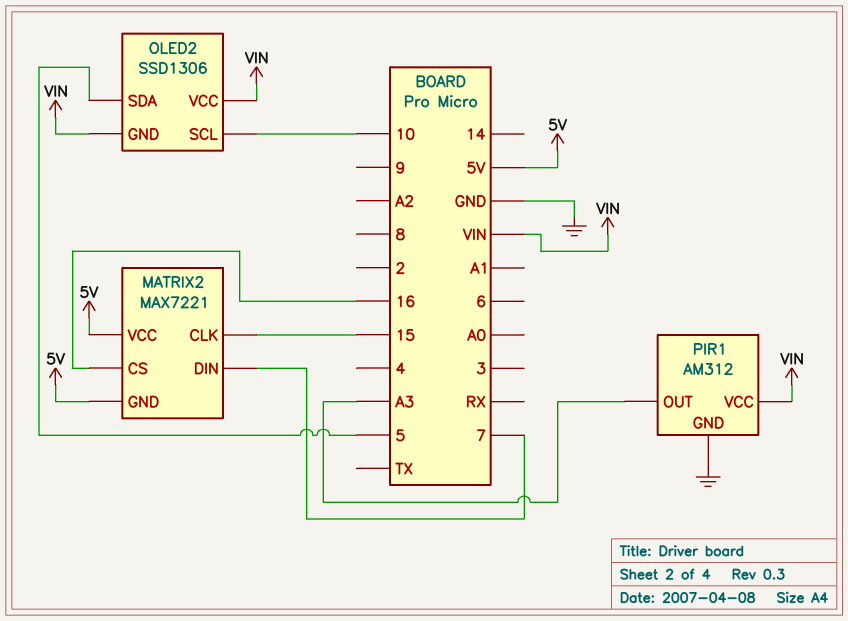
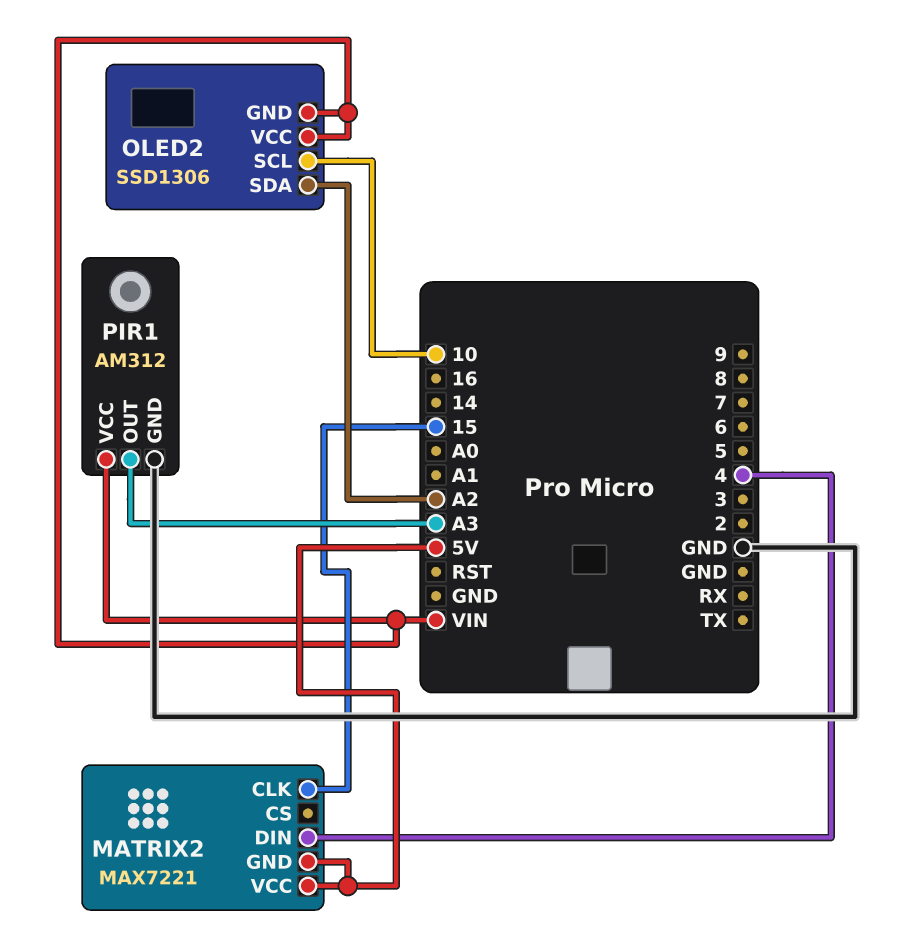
MATRIX2 pin CS: 16 -> none
MATRIX2 pin DIN: 7 -> 4
OLED2 pin SDA: 5 -> A2

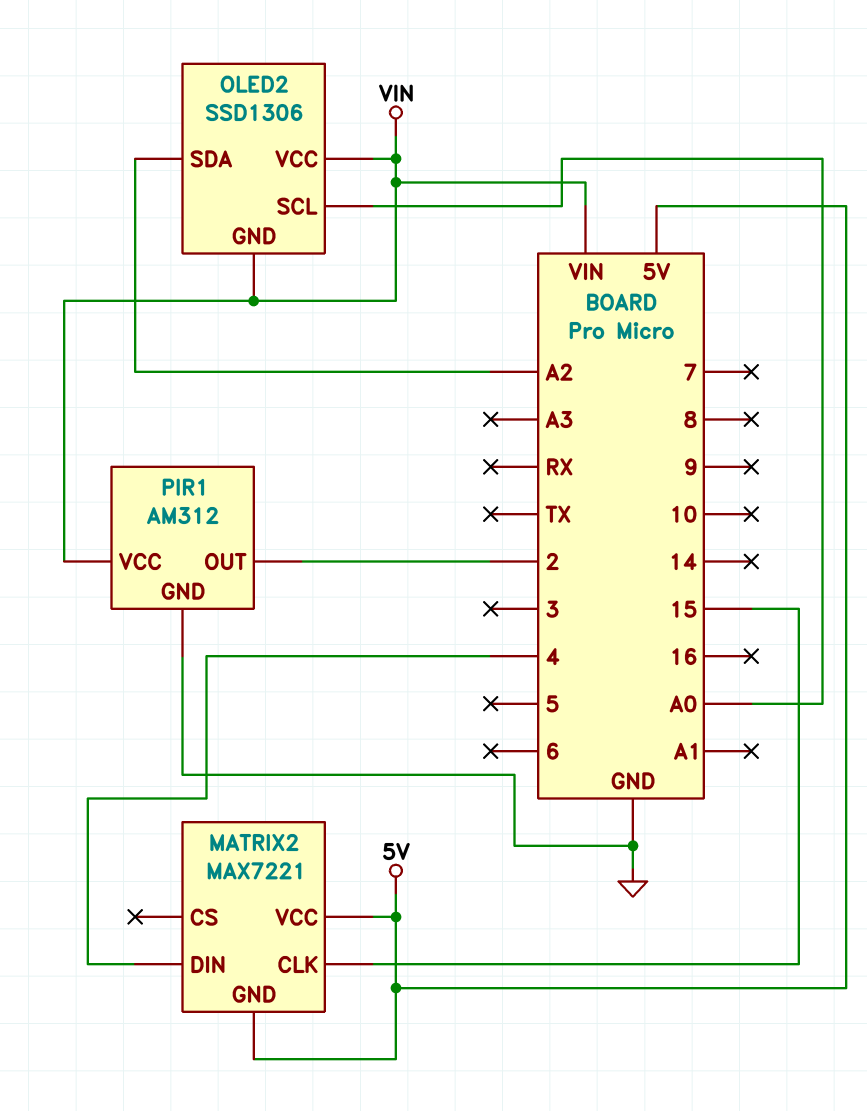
OLED2 pin SCL: 10 -> A0
PIR1 pin OUT: A3 -> 2

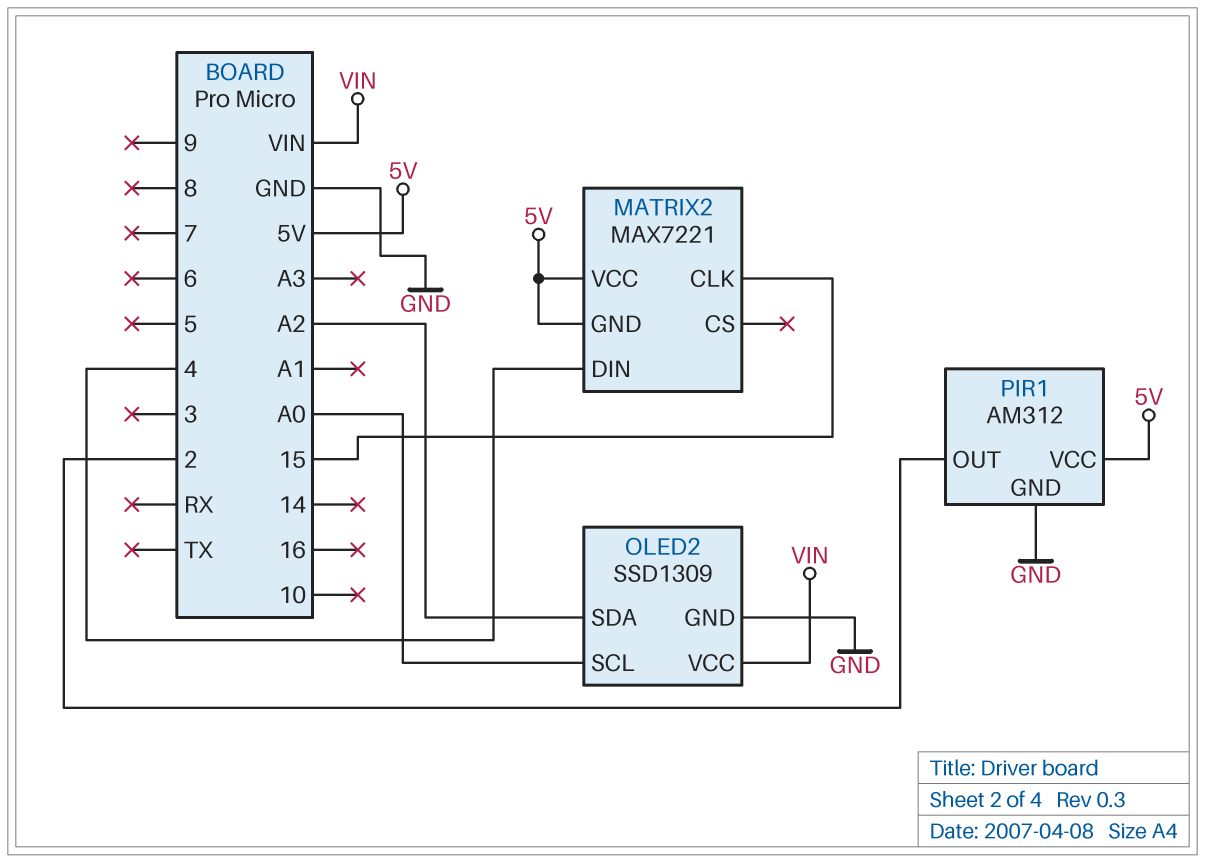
OLED2: SSD1306 -> SSD1309
OLED2 pin GND: VIN -> GND
PIR1 pin VCC: VIN -> 5V

